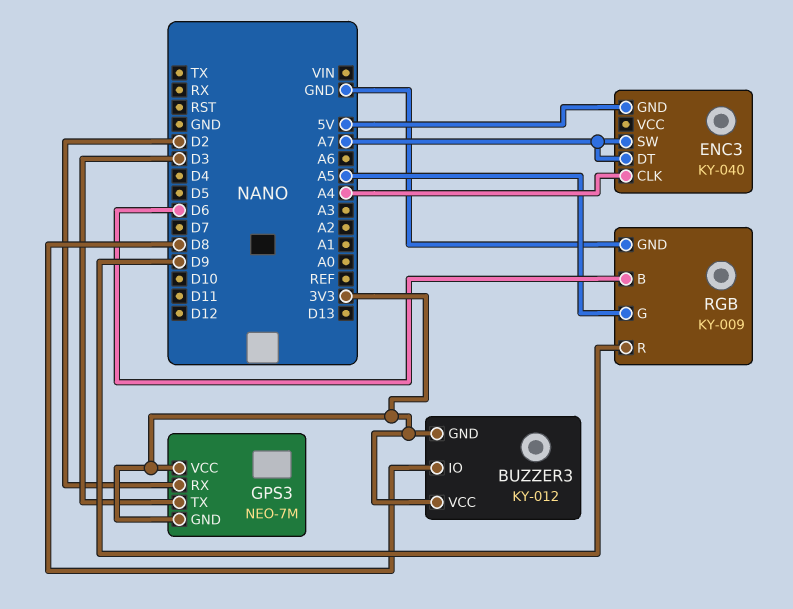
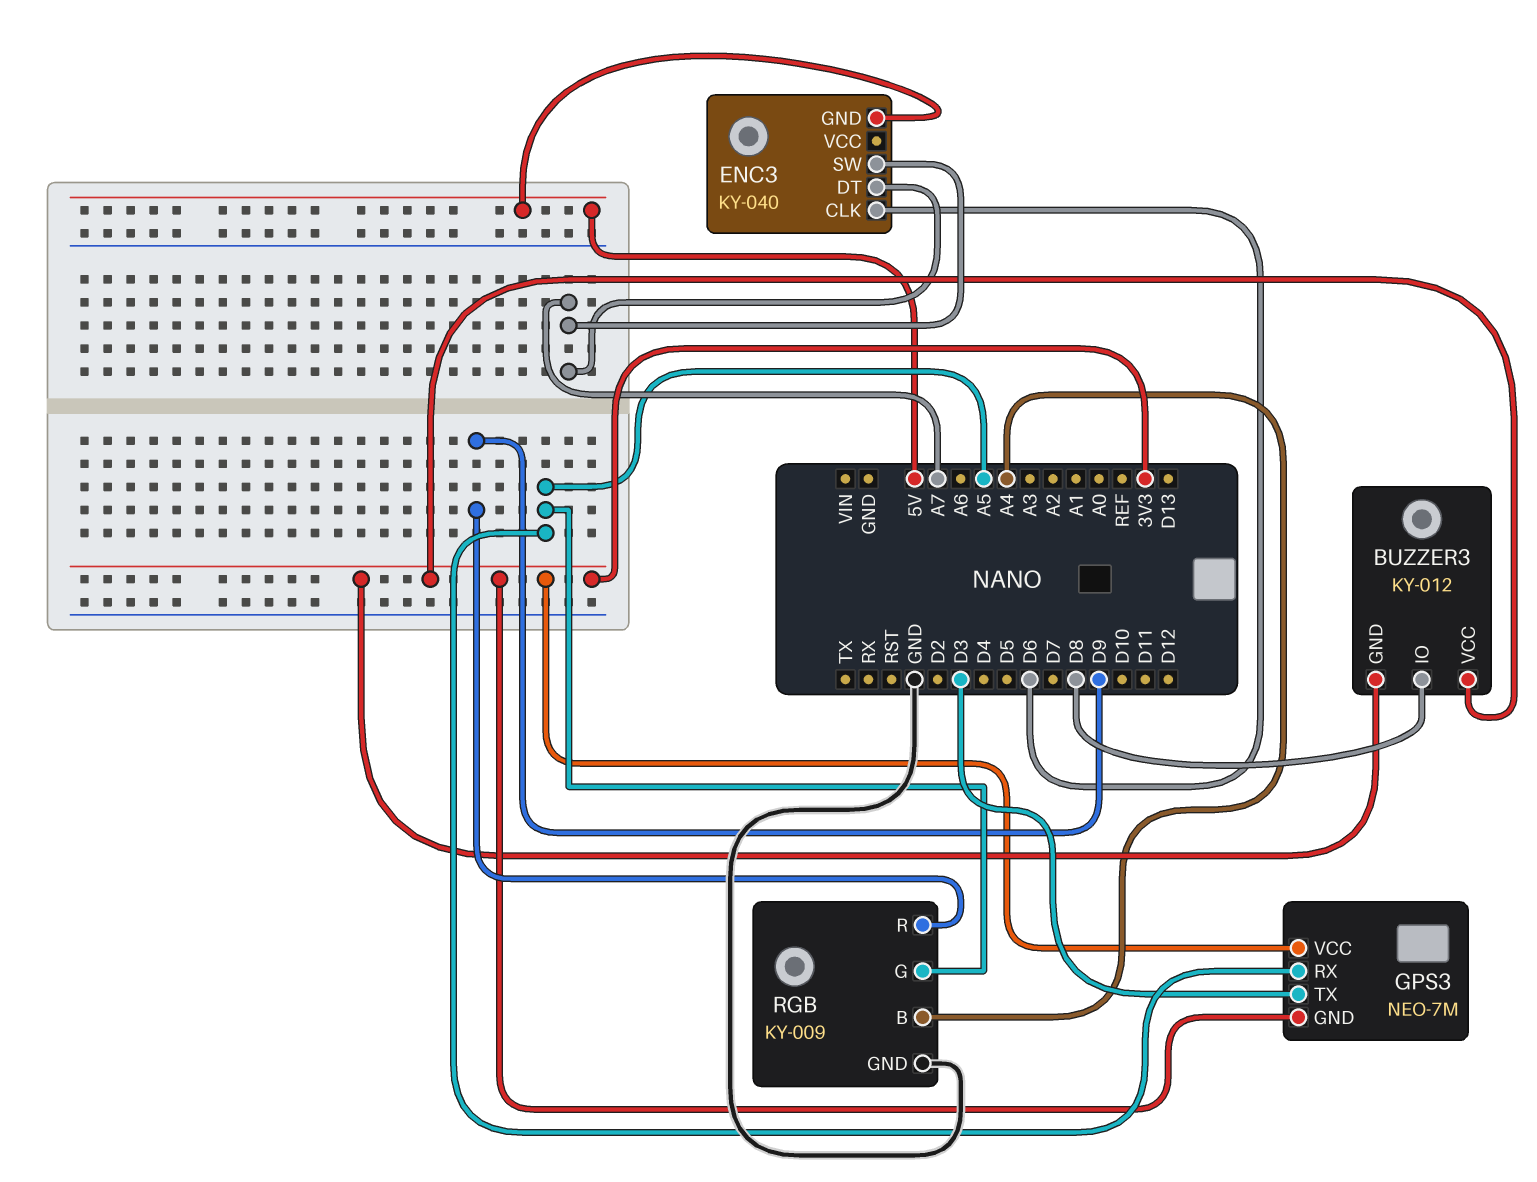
ENC3 pin CLK: A4 -> D6
GPS3 pin RX: D2 -> A5
RGB pin B: D6 -> A4

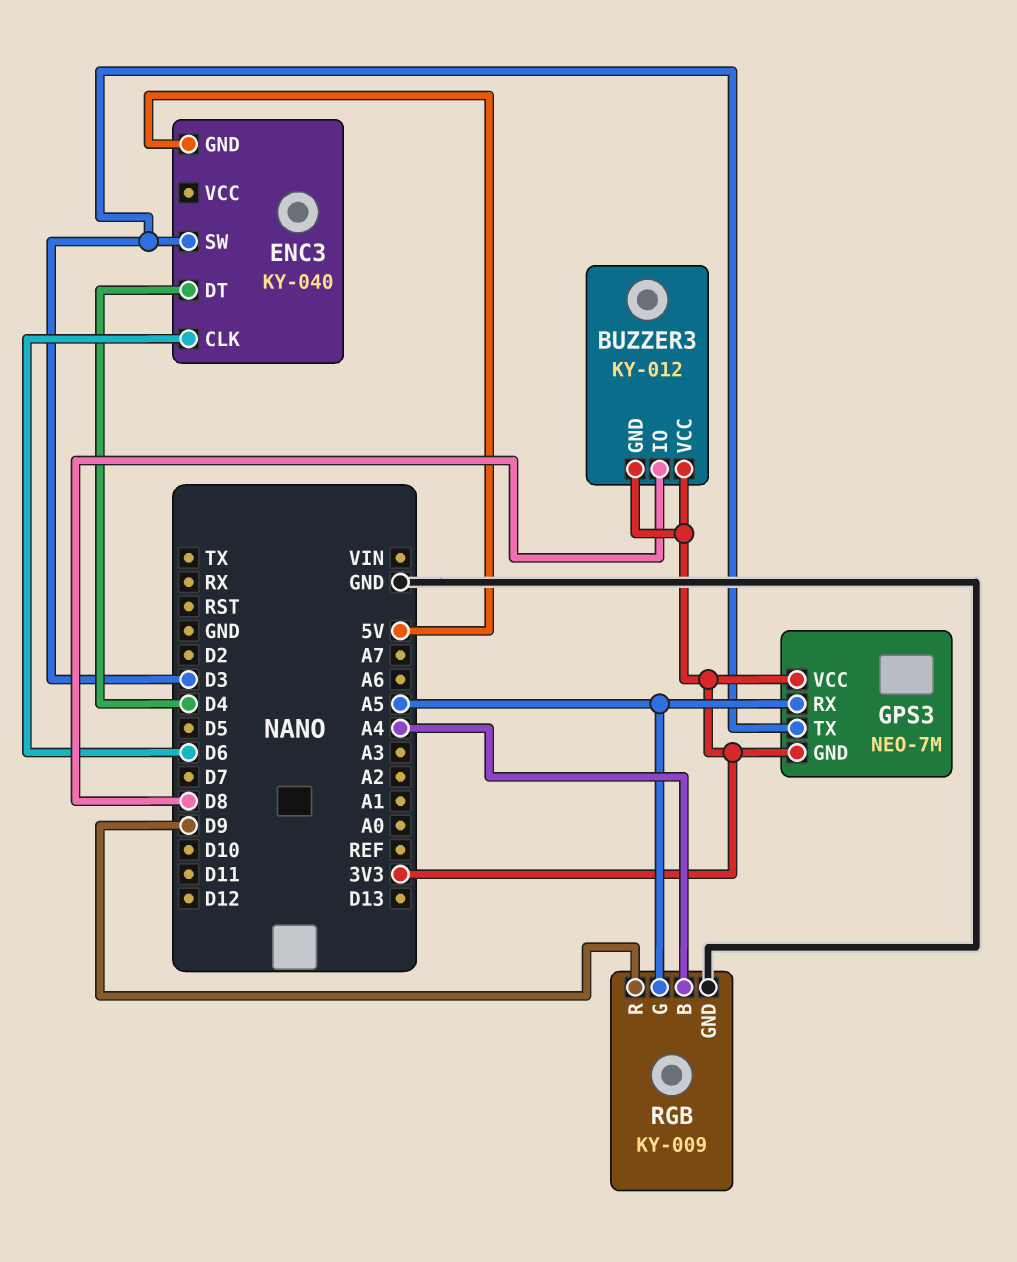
ENC3 pin DT: A7 -> D4
ENC3 pin SW: A7 -> D3

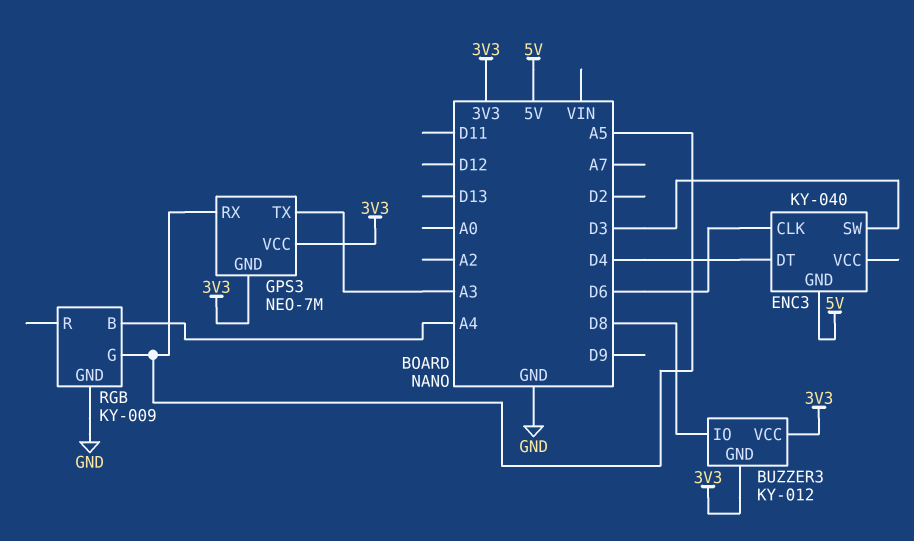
GPS3 pin TX: D3 -> A3
RGB pin R: D9 -> none

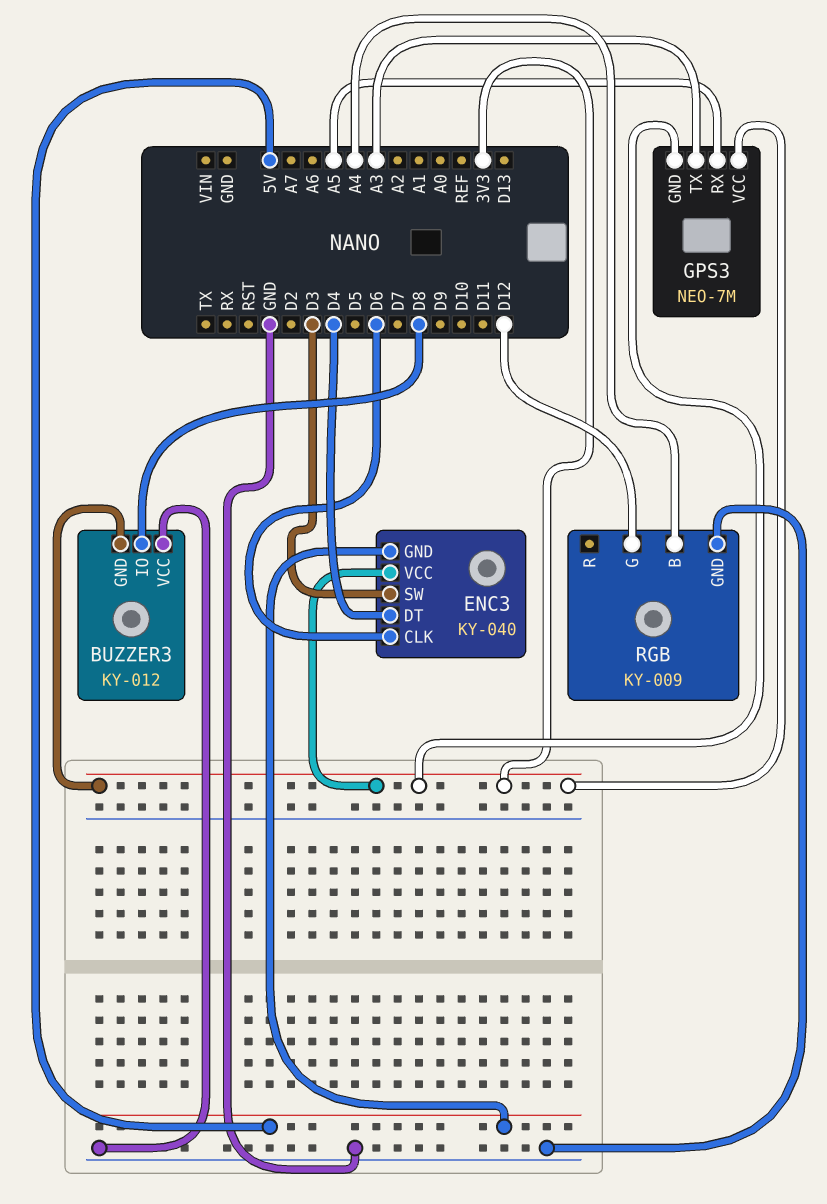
BUZZER3 pin VCC: 3V3 -> GND
ENC3 pin VCC: none -> 3V3
RGB pin G: A5 -> D12

